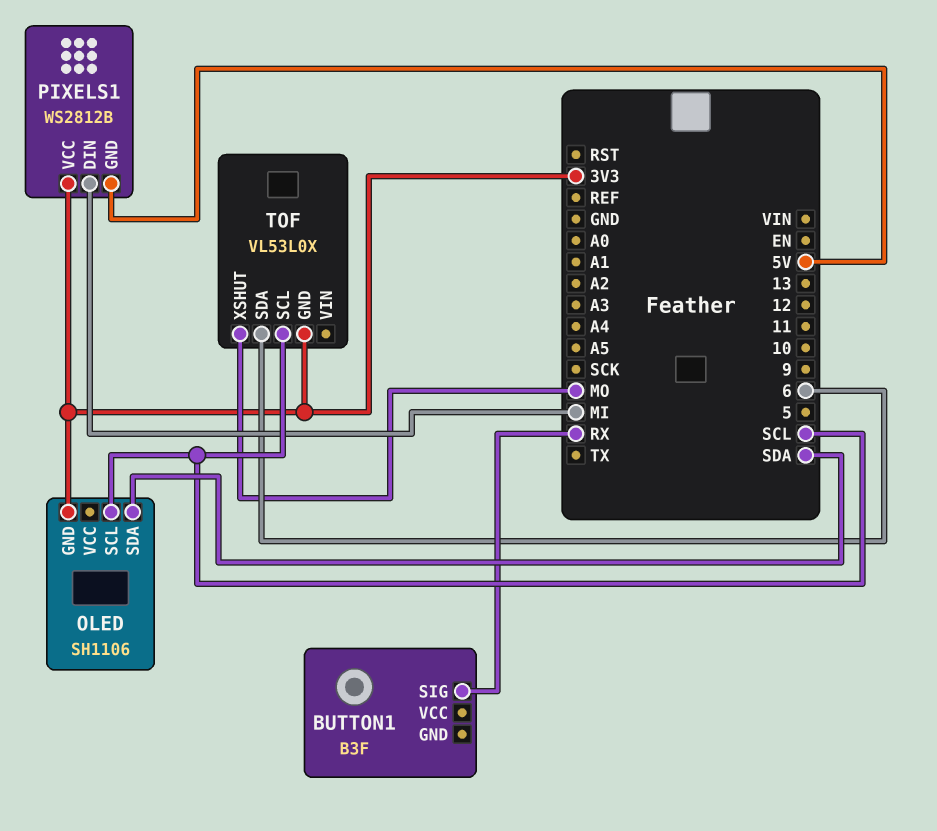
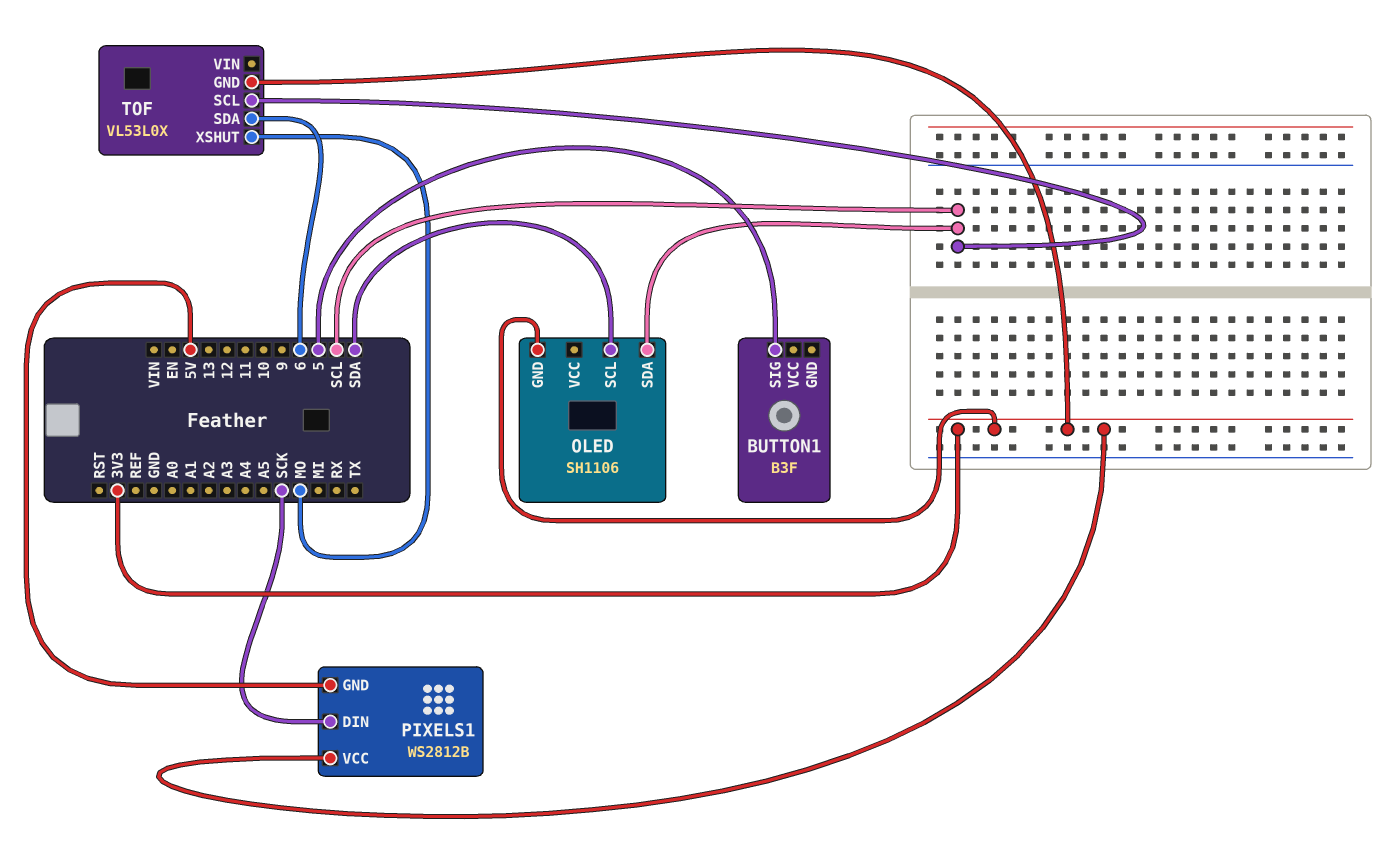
BUTTON1 pin SIG: RX -> 5
OLED pin SCL: SCL -> SDA
OLED pin SDA: SDA -> SCL
PIXELS1 pin DIN: MI -> SCK

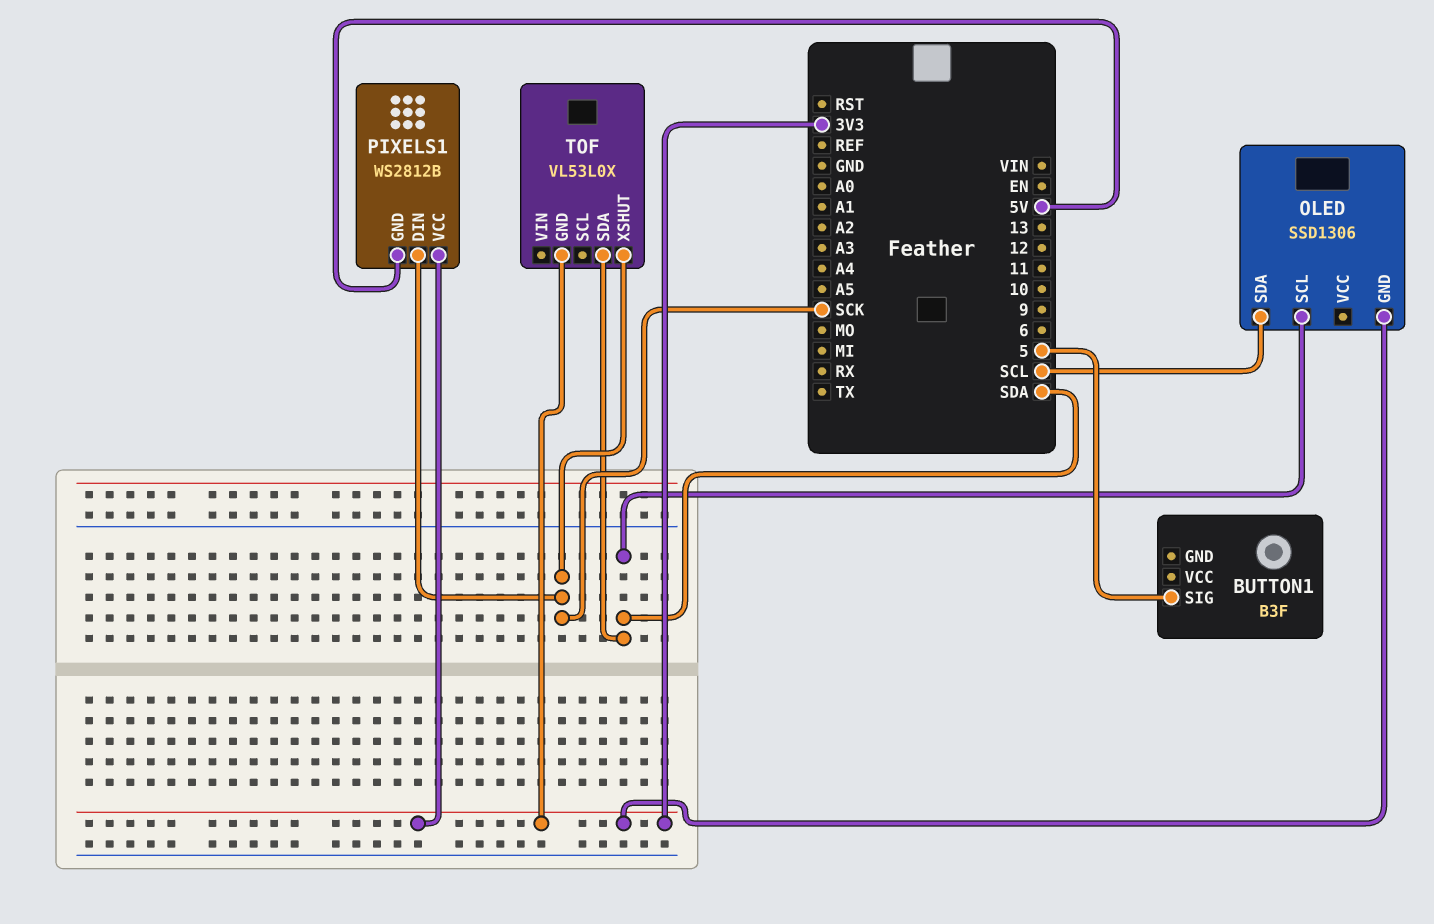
OLED: SH1106 -> SSD1306
TOF pin SCL: SCL -> none
TOF pin SDA: 6 -> SDA
TOF pin XSHUT: MO -> SCK

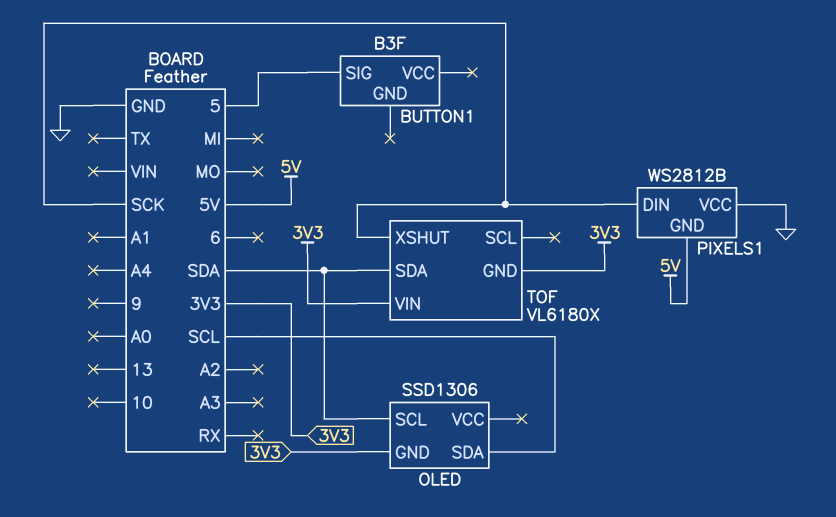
PIXELS1 pin VCC: 3V3 -> GND
TOF: VL53L0X -> VL6180X
TOF pin VIN: none -> 3V3

